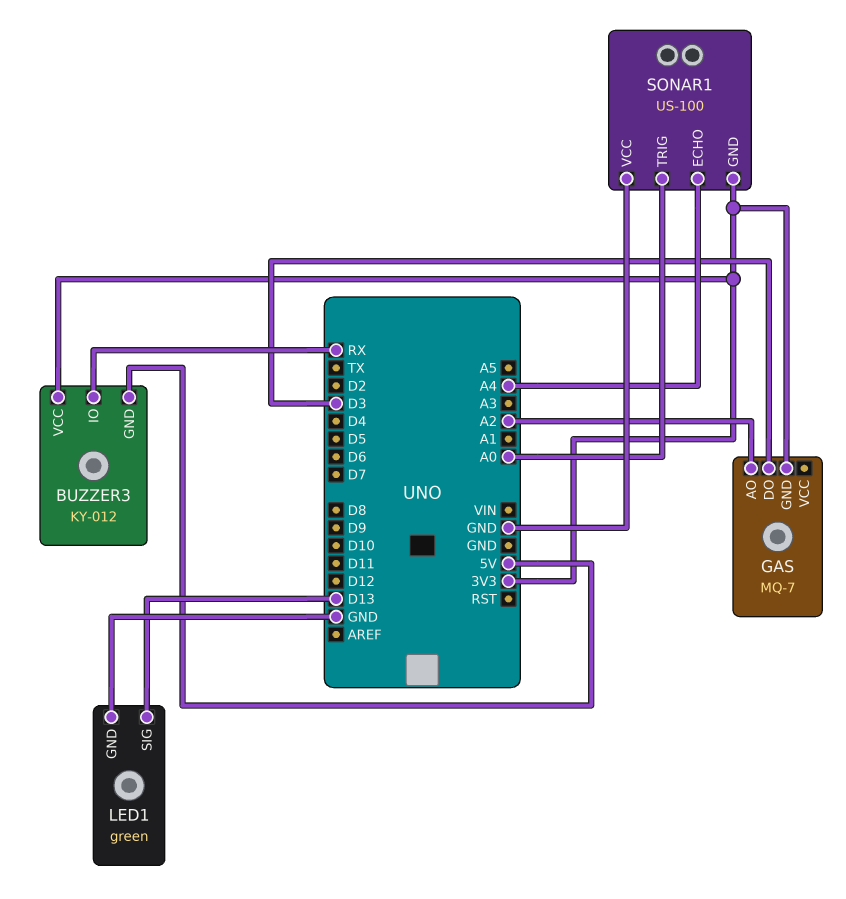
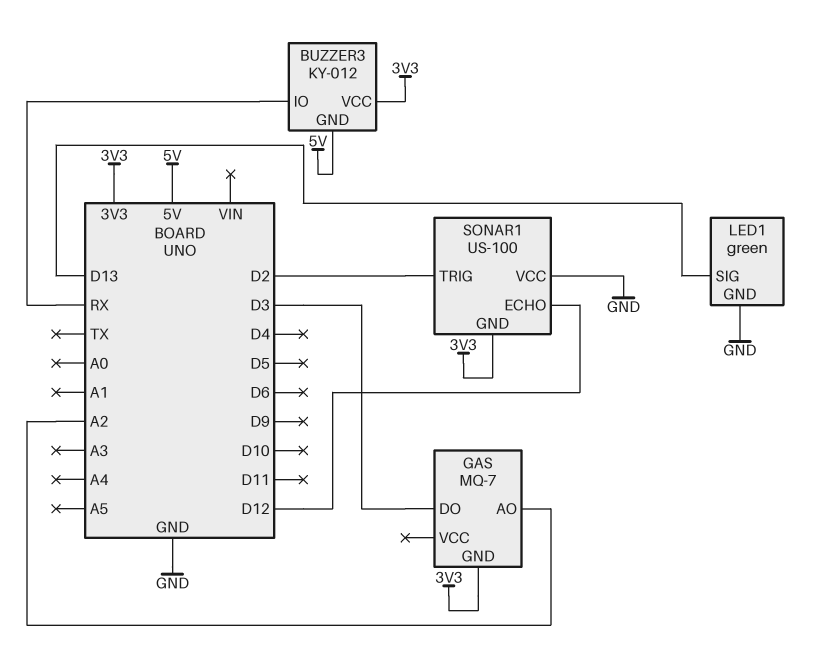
SONAR1 pin ECHO: A4 -> D12
SONAR1 pin TRIG: A0 -> D2

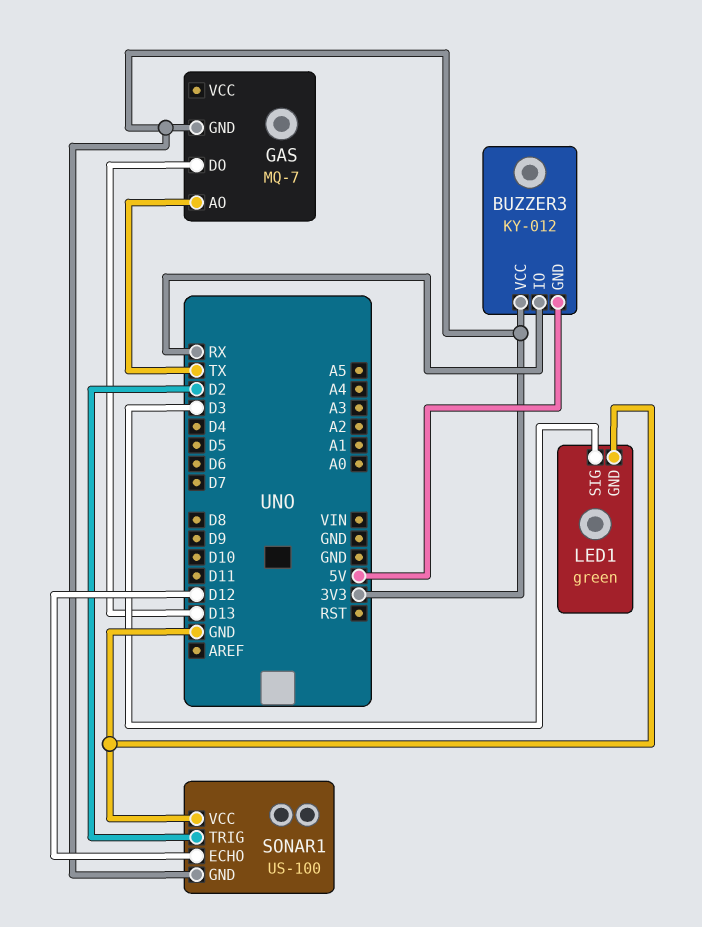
GAS pin AO: A2 -> TX
GAS pin DO: D3 -> D13
LED1 pin SIG: D13 -> D3

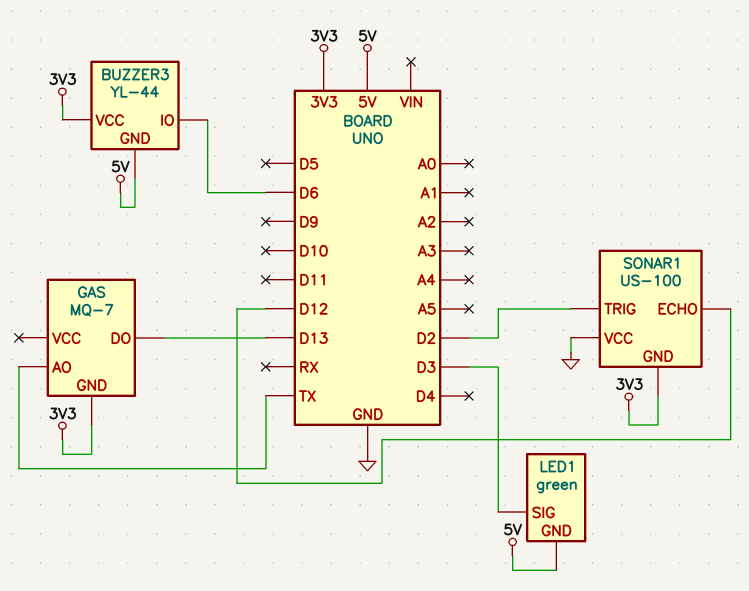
BUZZER3: KY-012 -> YL-44
BUZZER3 pin IO: RX -> D6
LED1 pin GND: GND -> 5V

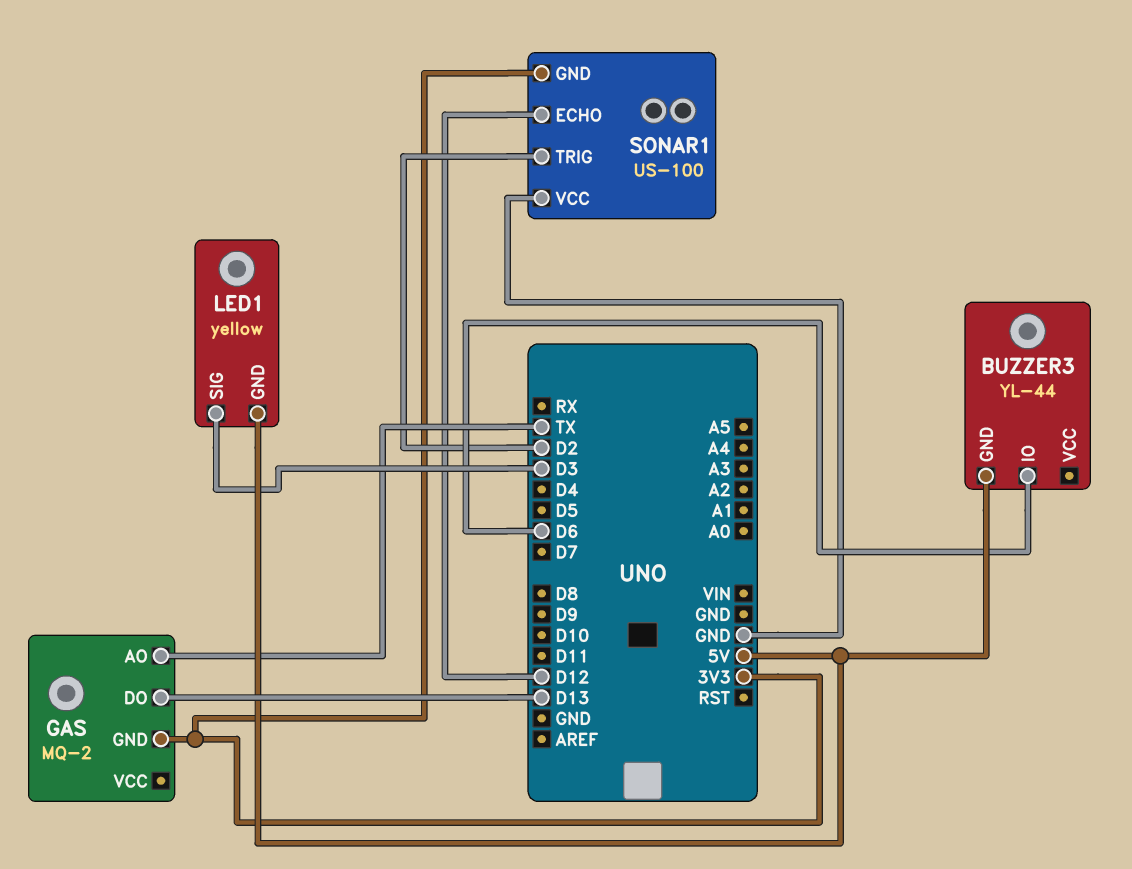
BUZZER3 pin VCC: 3V3 -> none
GAS: MQ-7 -> MQ-2
LED1: green -> yellow

